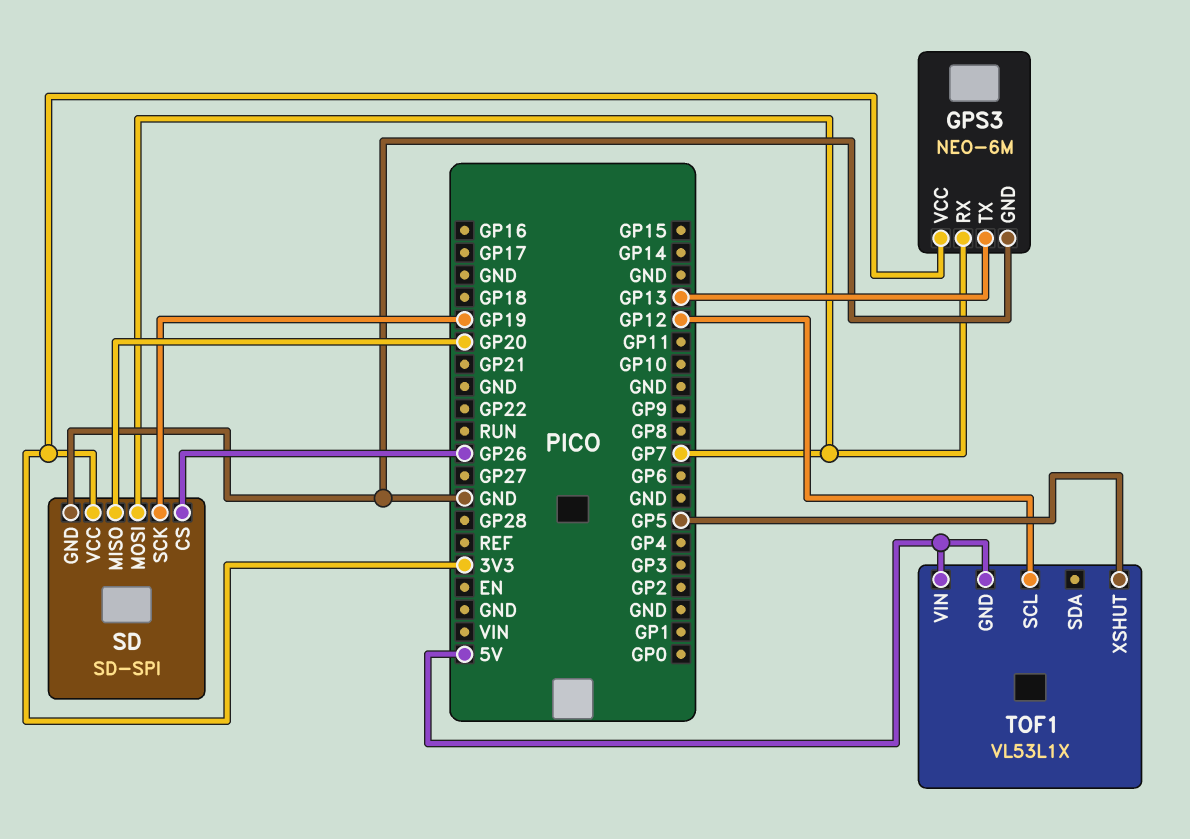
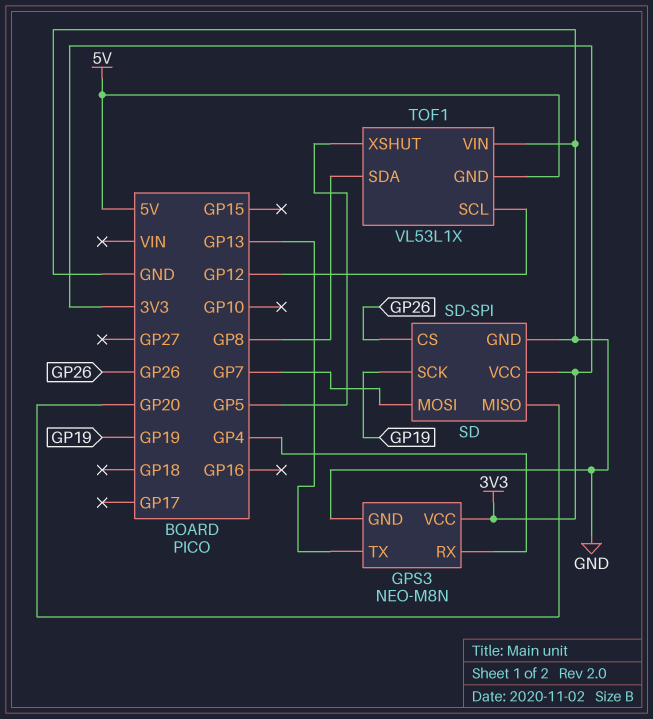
GPS3: NEO-6M -> NEO-M8N
GPS3 pin RX: GP7 -> GP4
TOF1 pin SDA: none -> GP8
TOF1 pin VIN: 5V -> GND

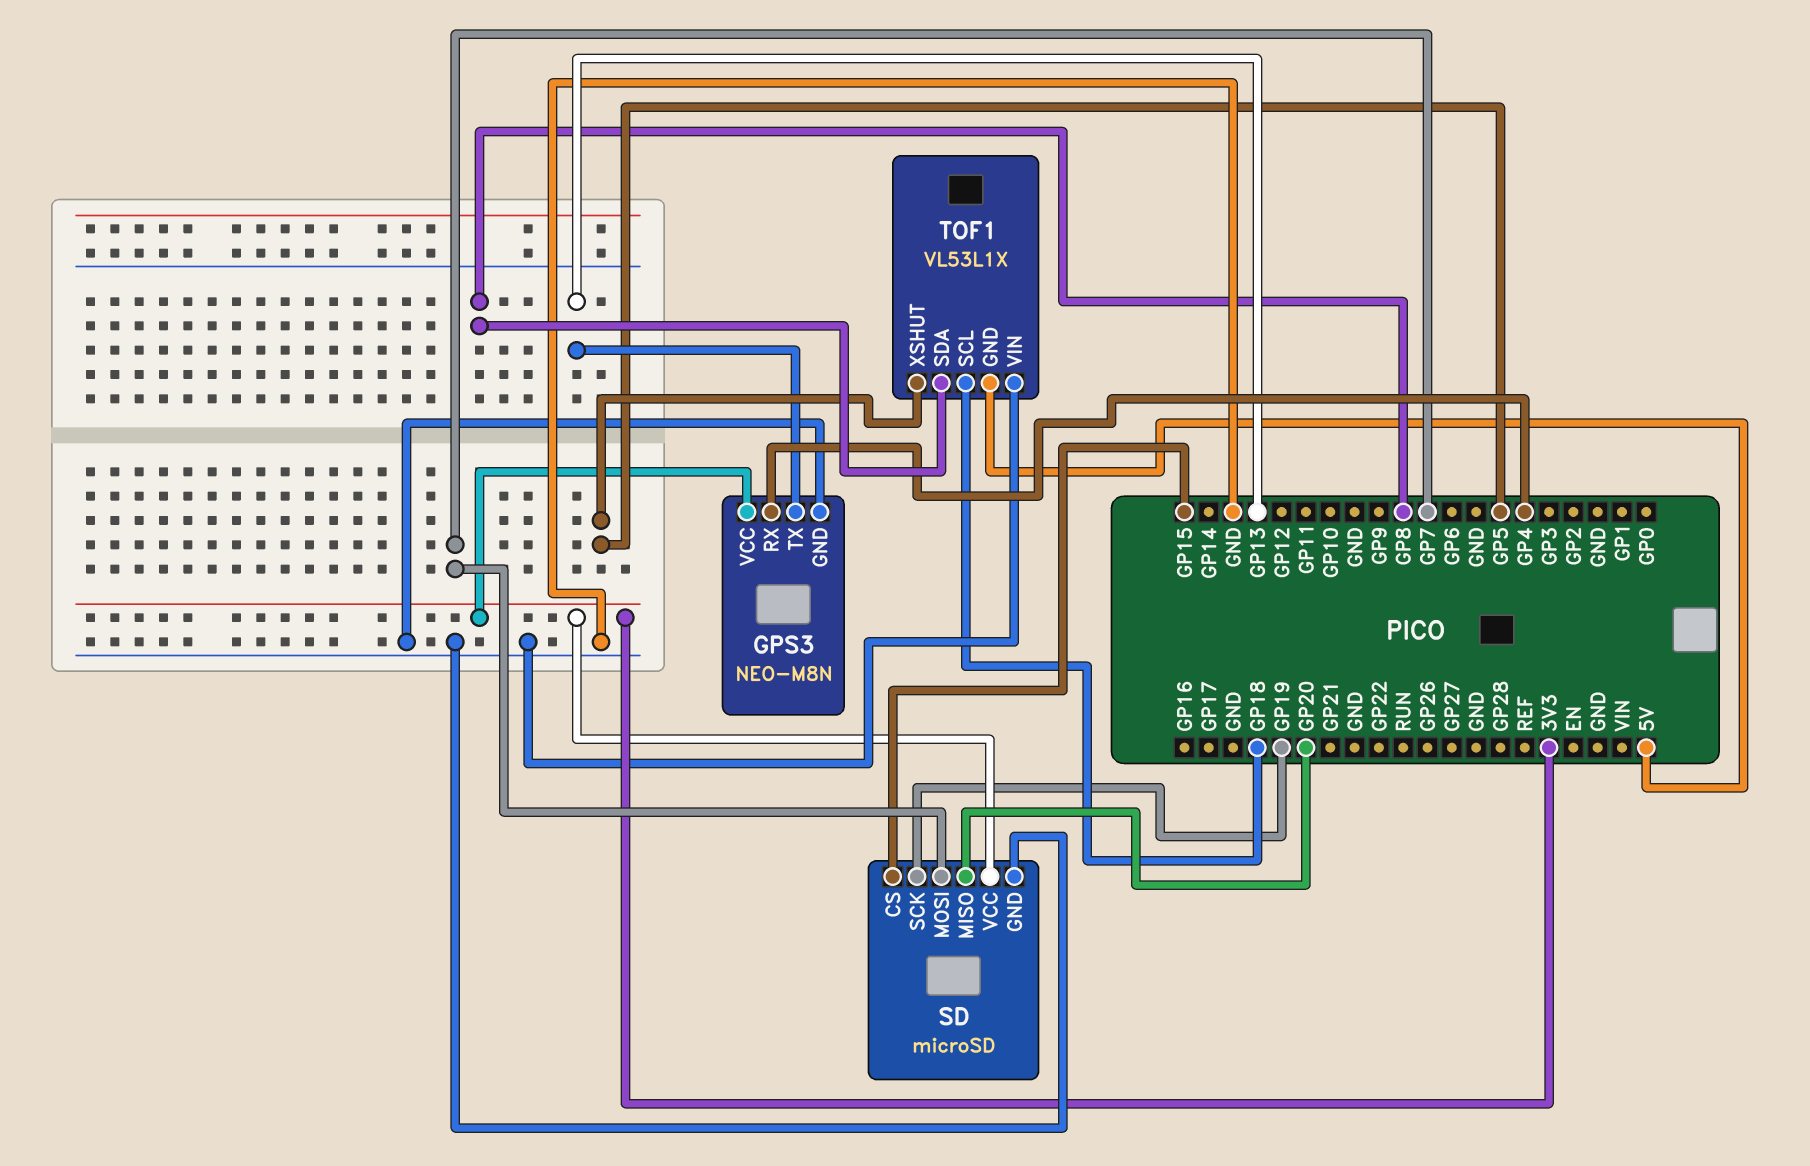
SD: SD-SPI -> microSD
SD pin CS: GP26 -> GP15
TOF1 pin SCL: GP12 -> GP18

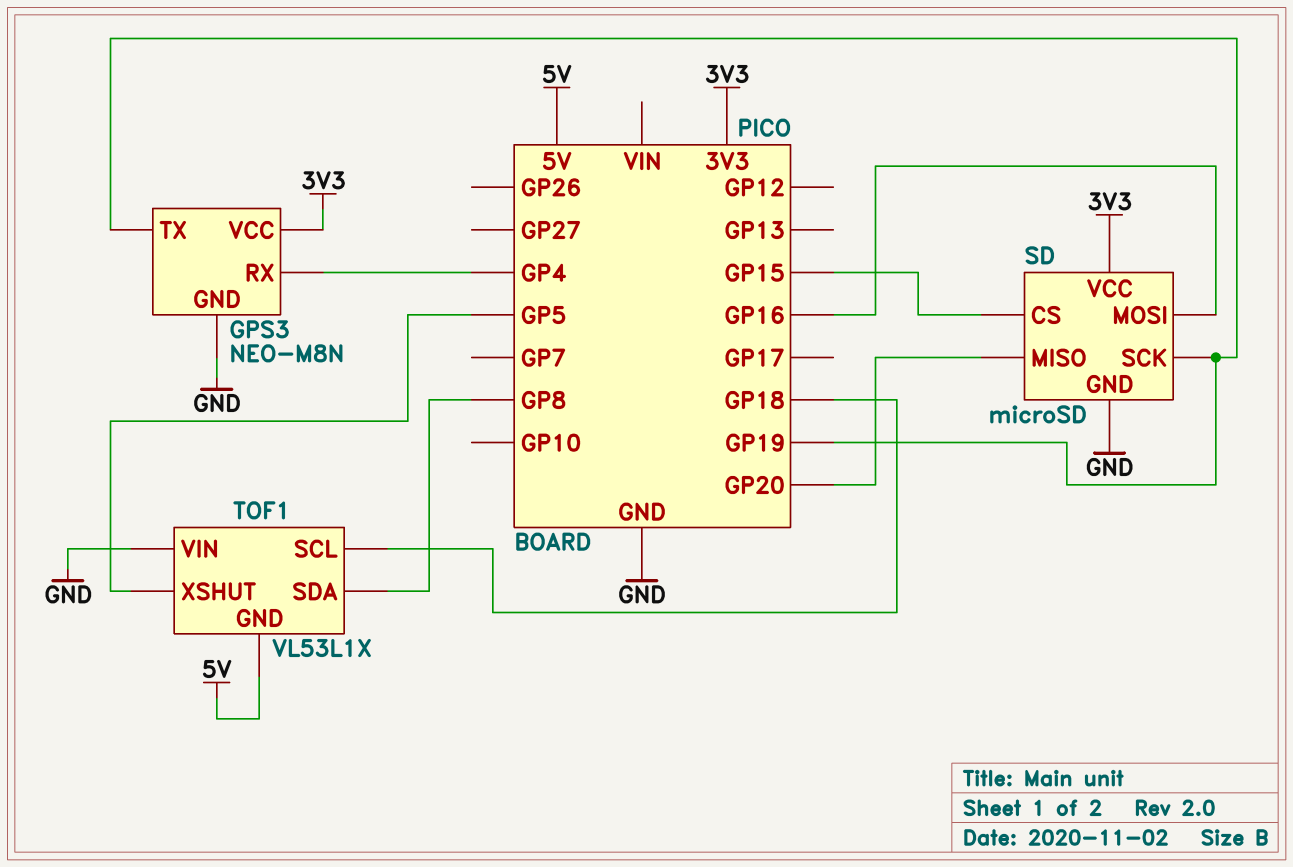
GPS3 pin TX: GP13 -> GP19
SD pin MOSI: GP7 -> GP16

